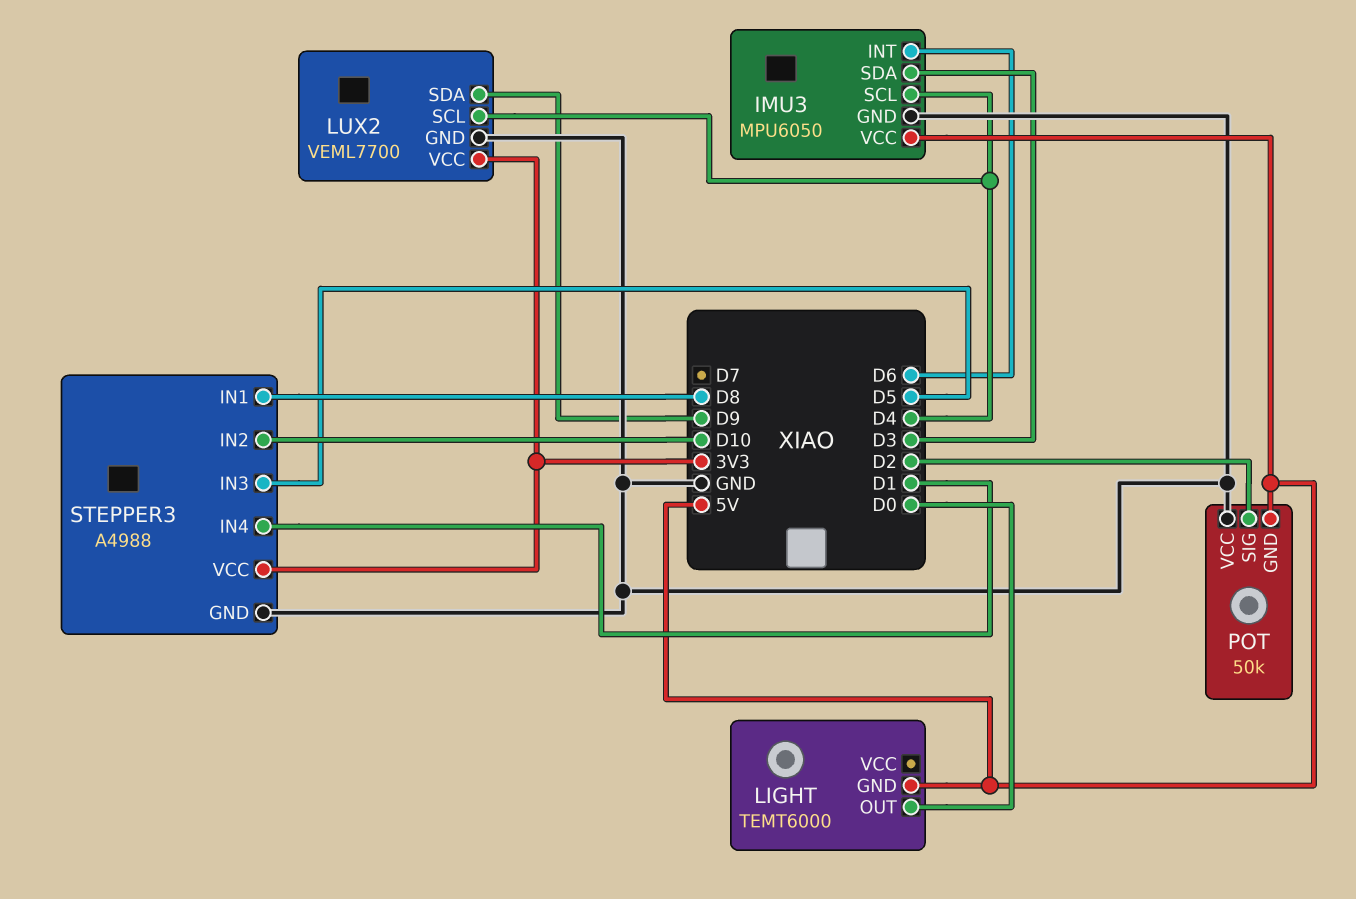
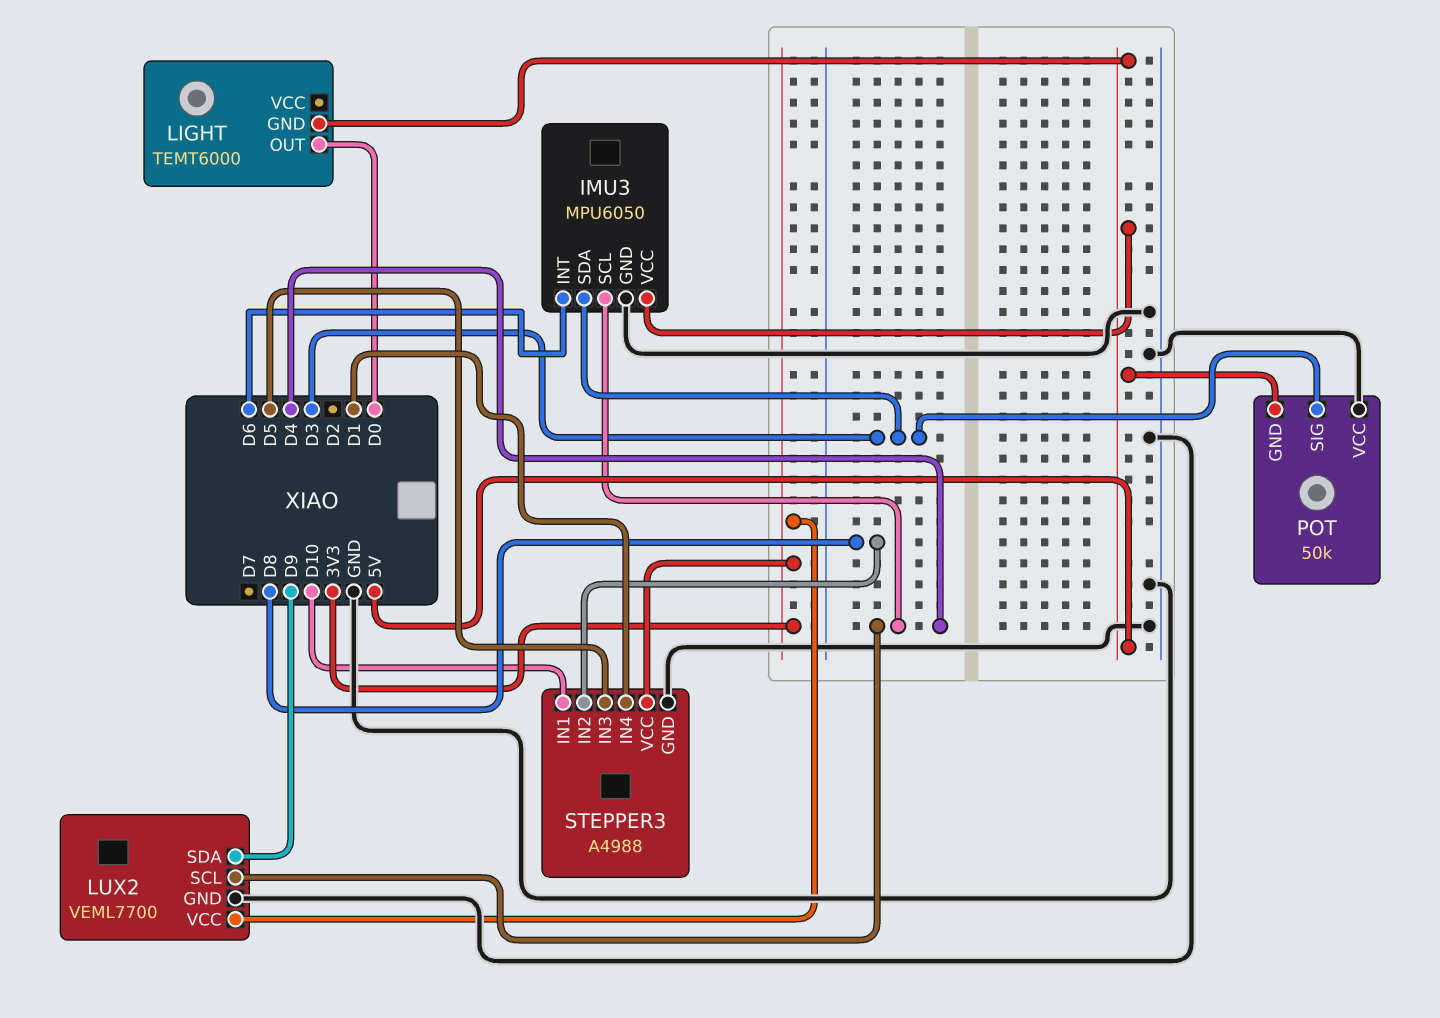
POT pin SIG: D2 -> D3
STEPPER3 pin IN1: D8 -> D10
STEPPER3 pin IN2: D10 -> D8

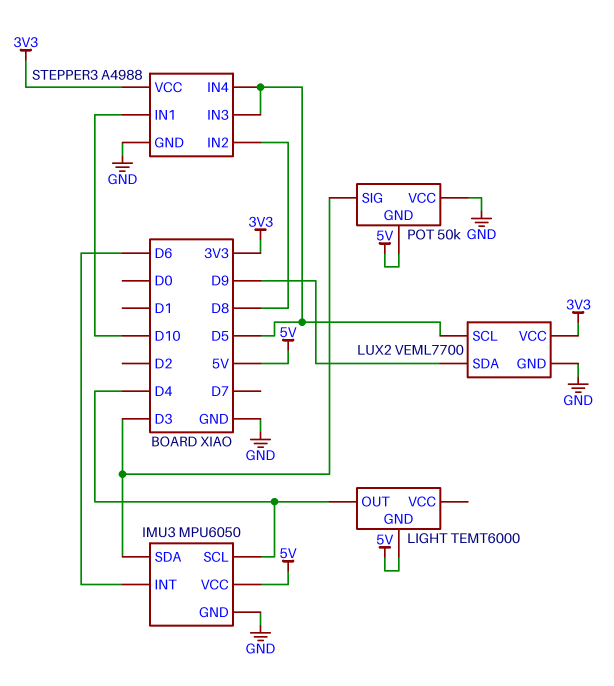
LIGHT pin OUT: D0 -> D4
LUX2 pin SCL: D4 -> D5
STEPPER3 pin IN4: D1 -> D5

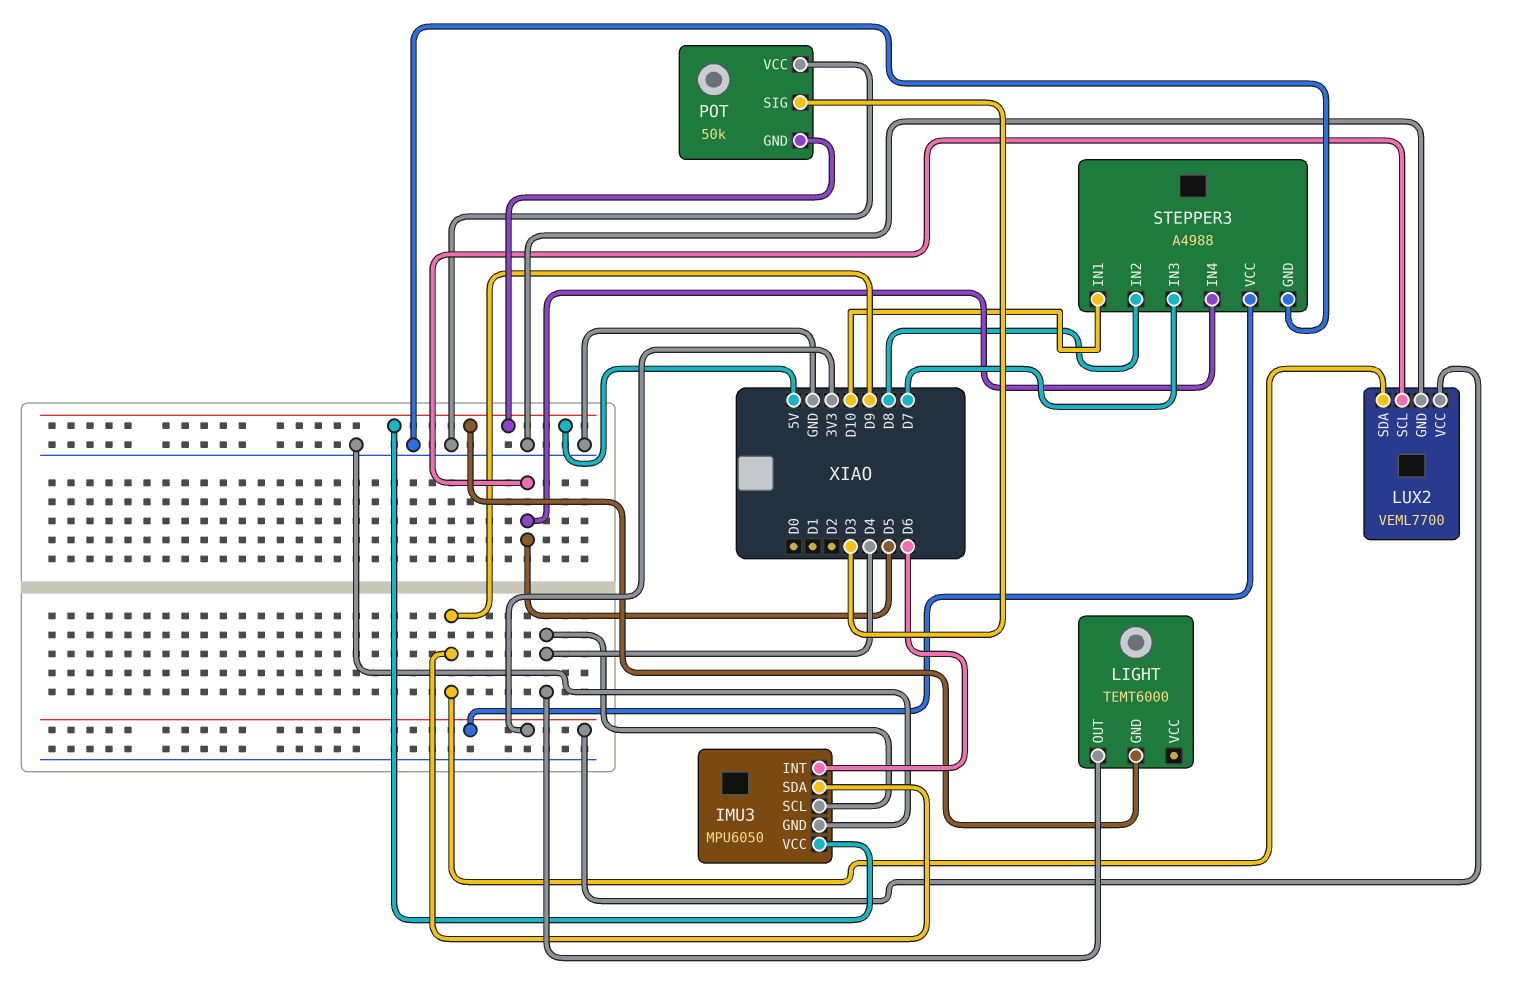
IMU3 pin SDA: D3 -> D9
STEPPER3 pin IN3: D5 -> D7

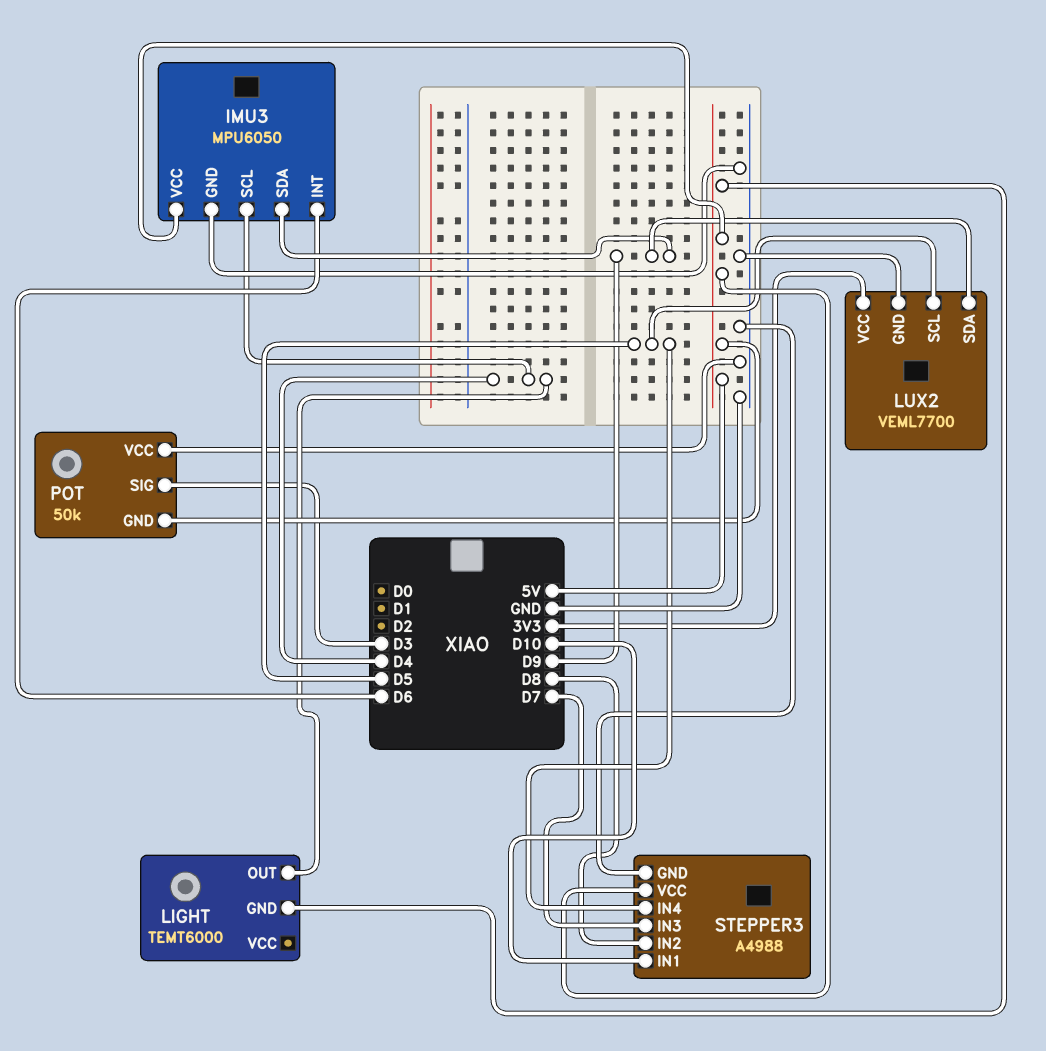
STEPPER3 pin VCC: 3V3 -> 5V

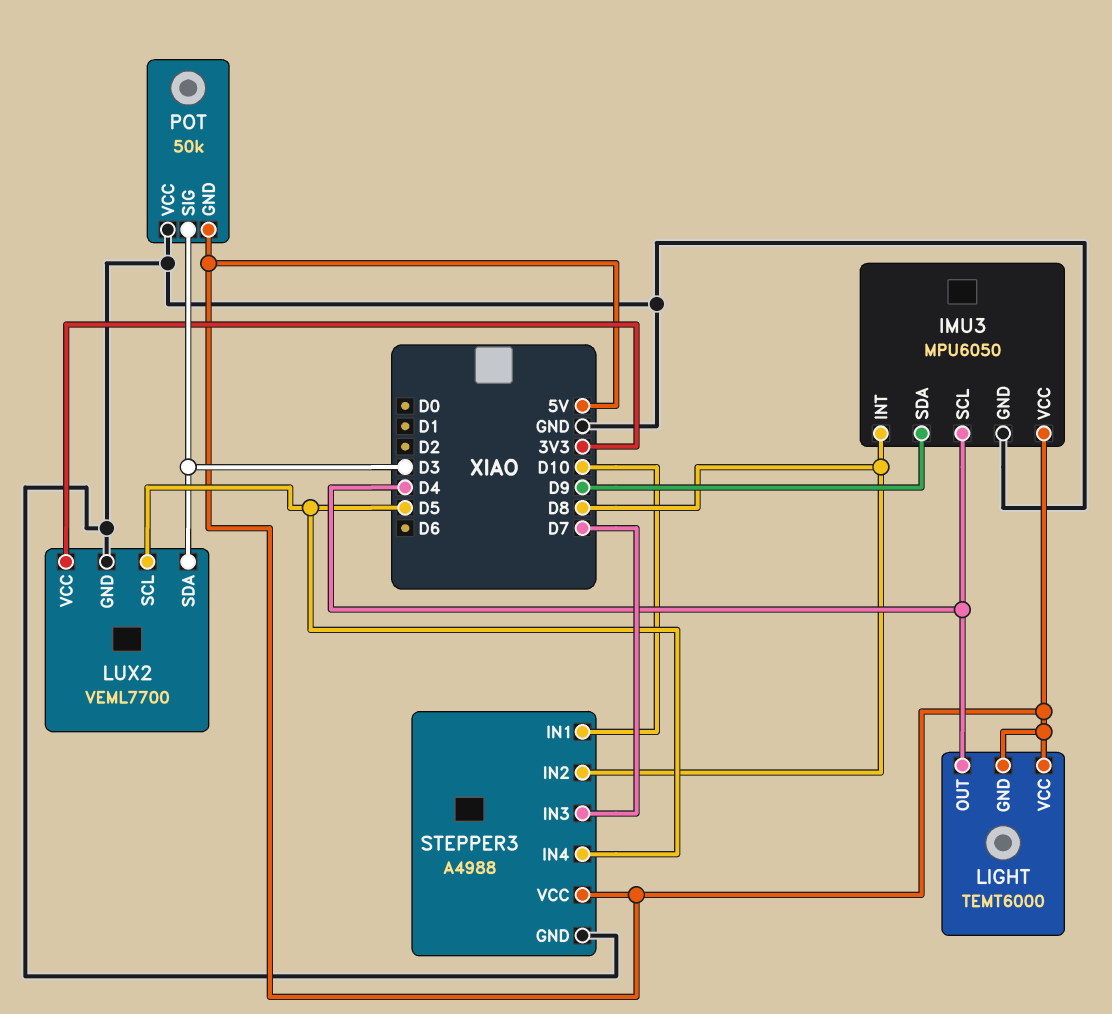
IMU3 pin INT: D6 -> D8
LIGHT pin VCC: none -> 5V
LUX2 pin SDA: D9 -> D3

